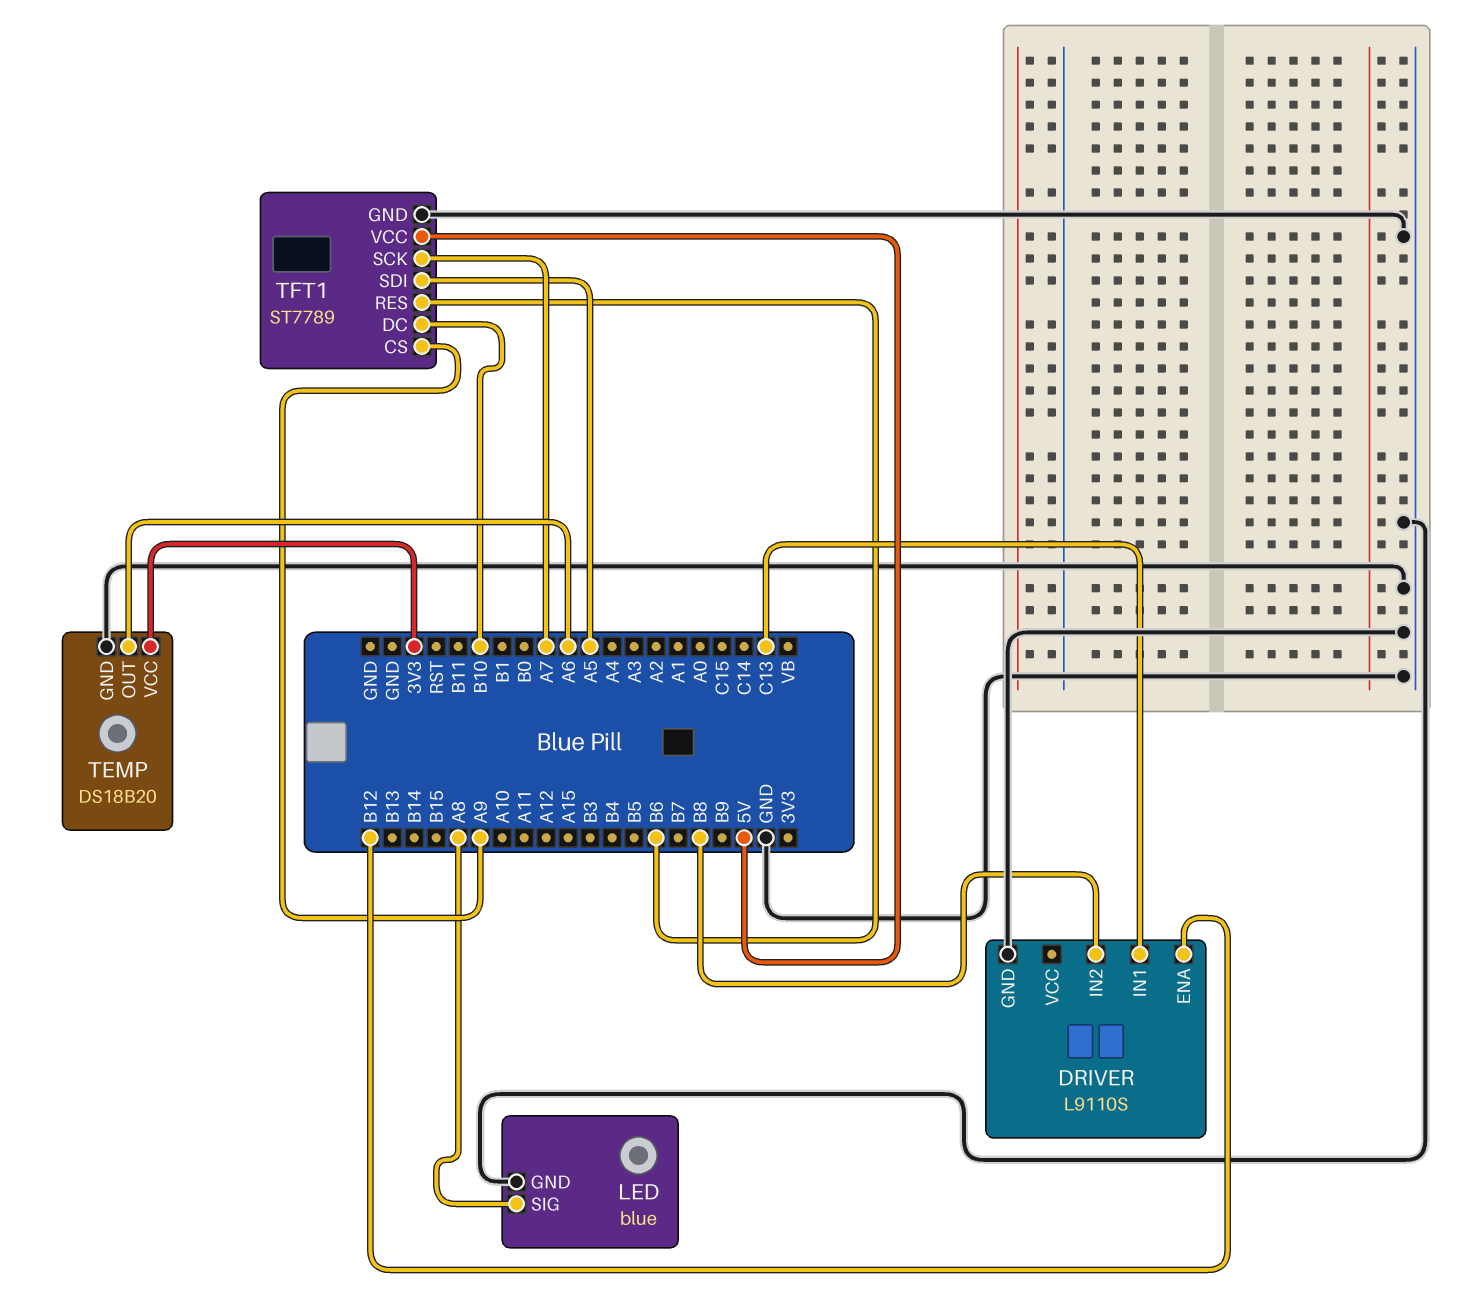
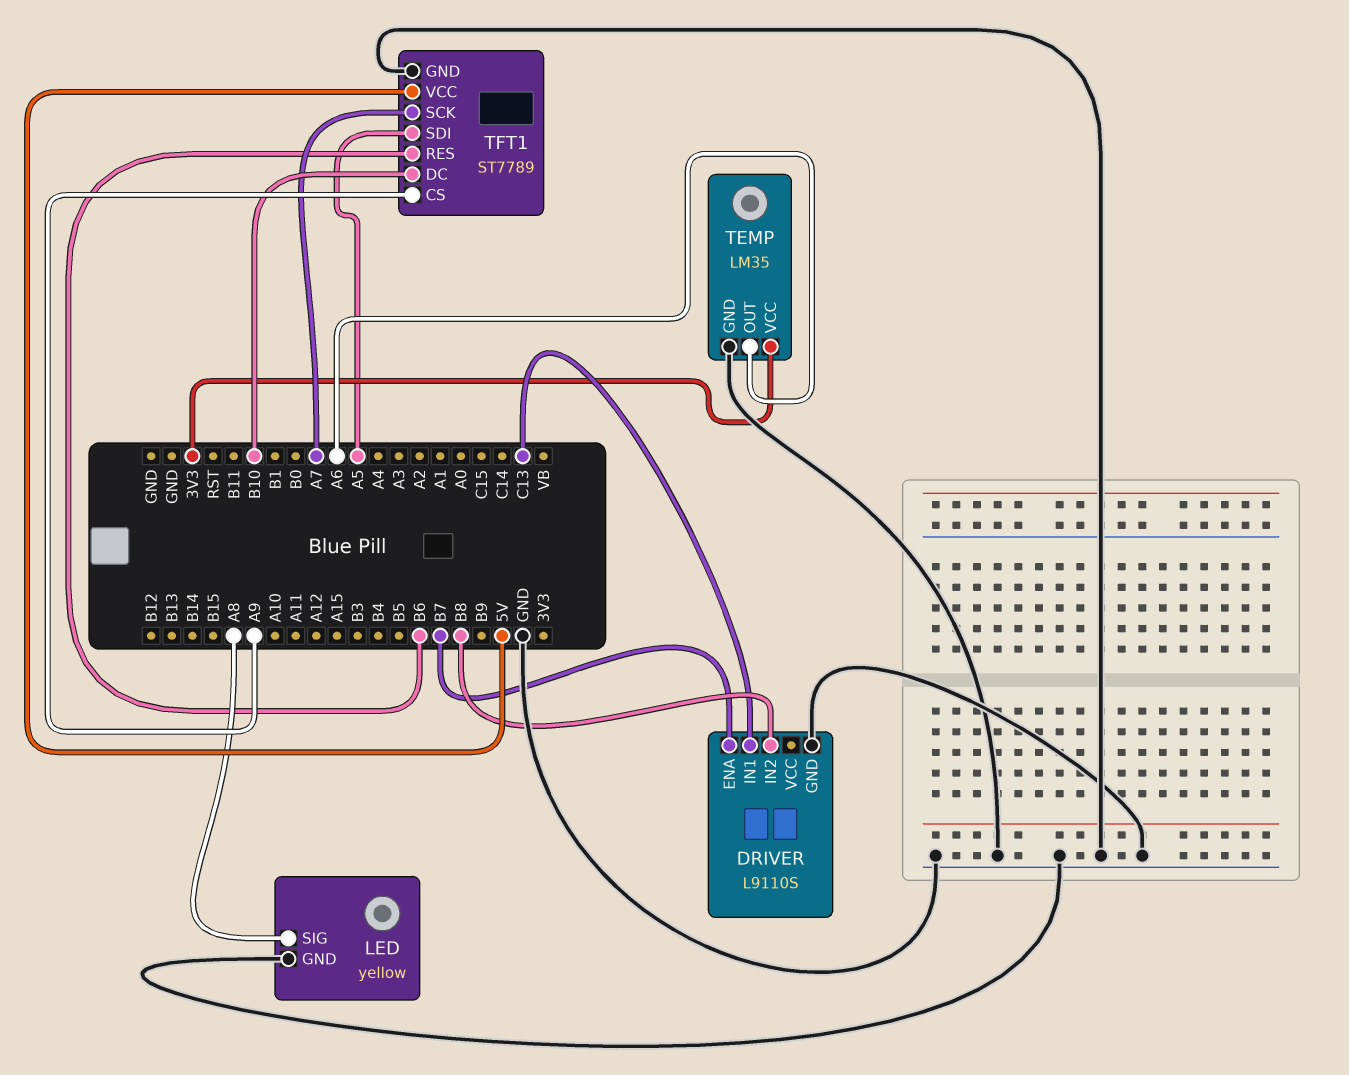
DRIVER pin ENA: B12 -> B7
LED: blue -> yellow
TEMP: DS18B20 -> LM35

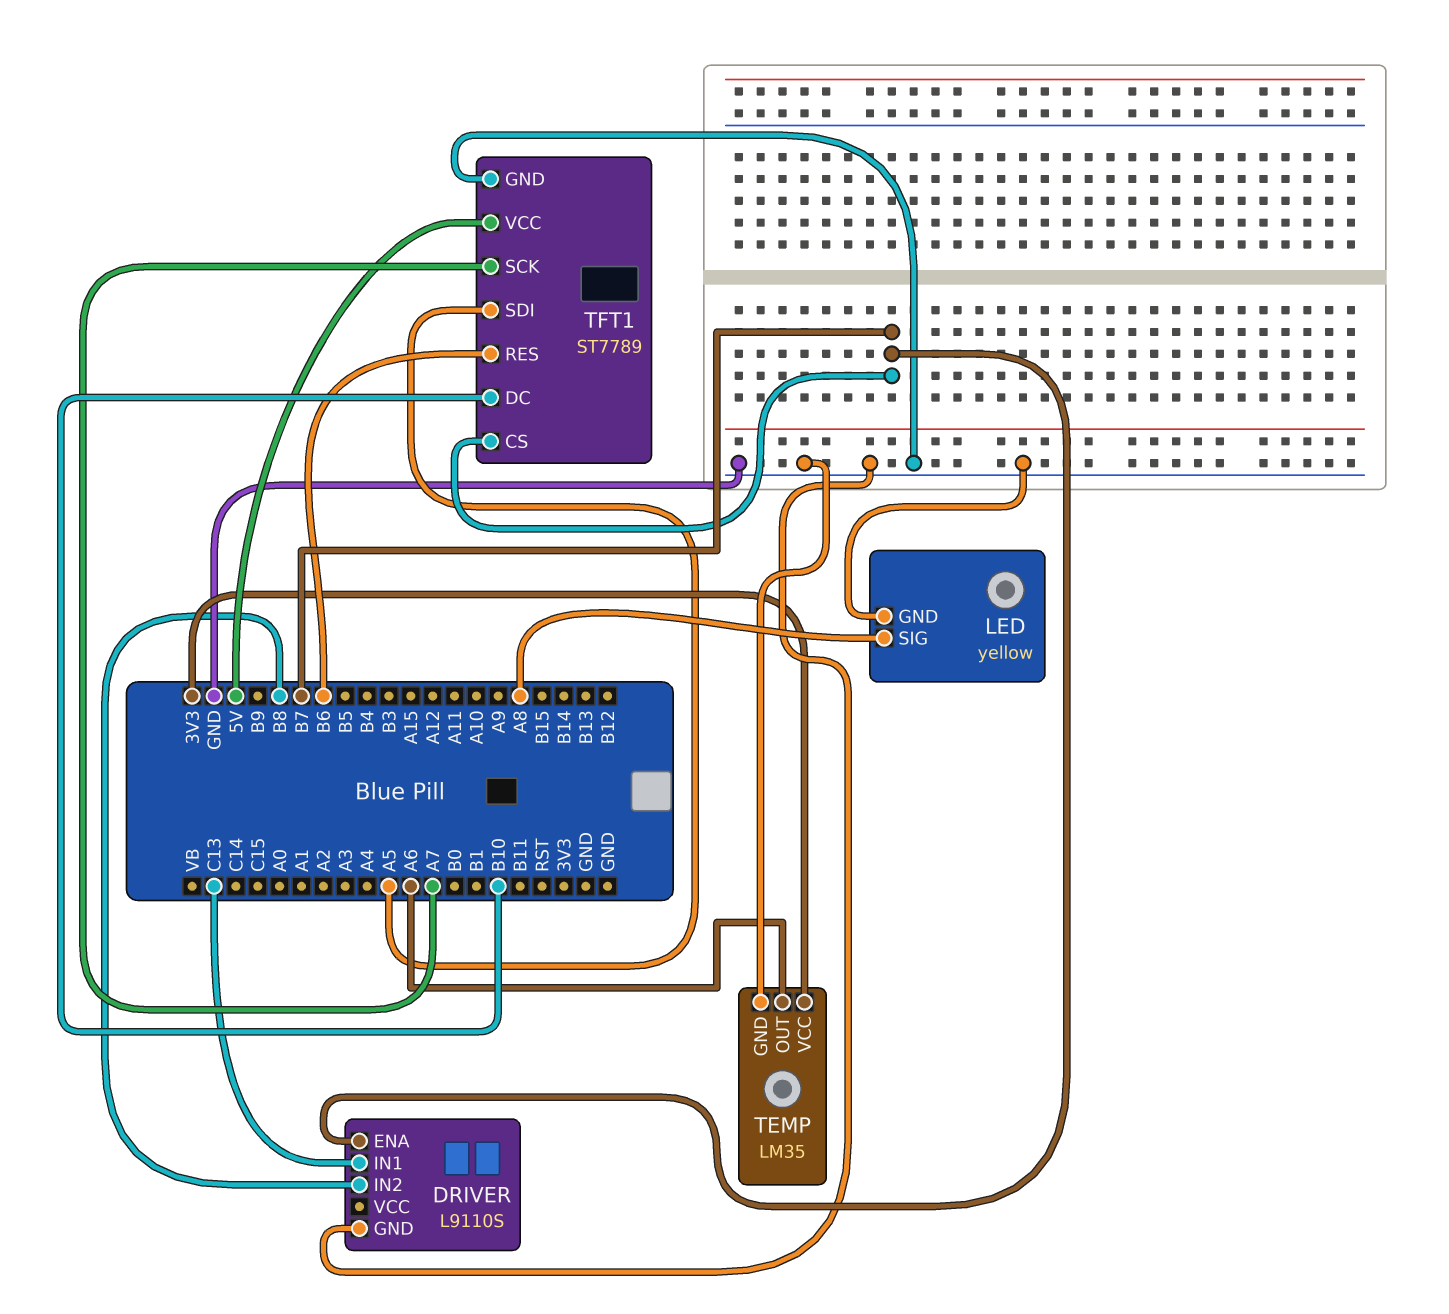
TFT1 pin CS: A9 -> B7

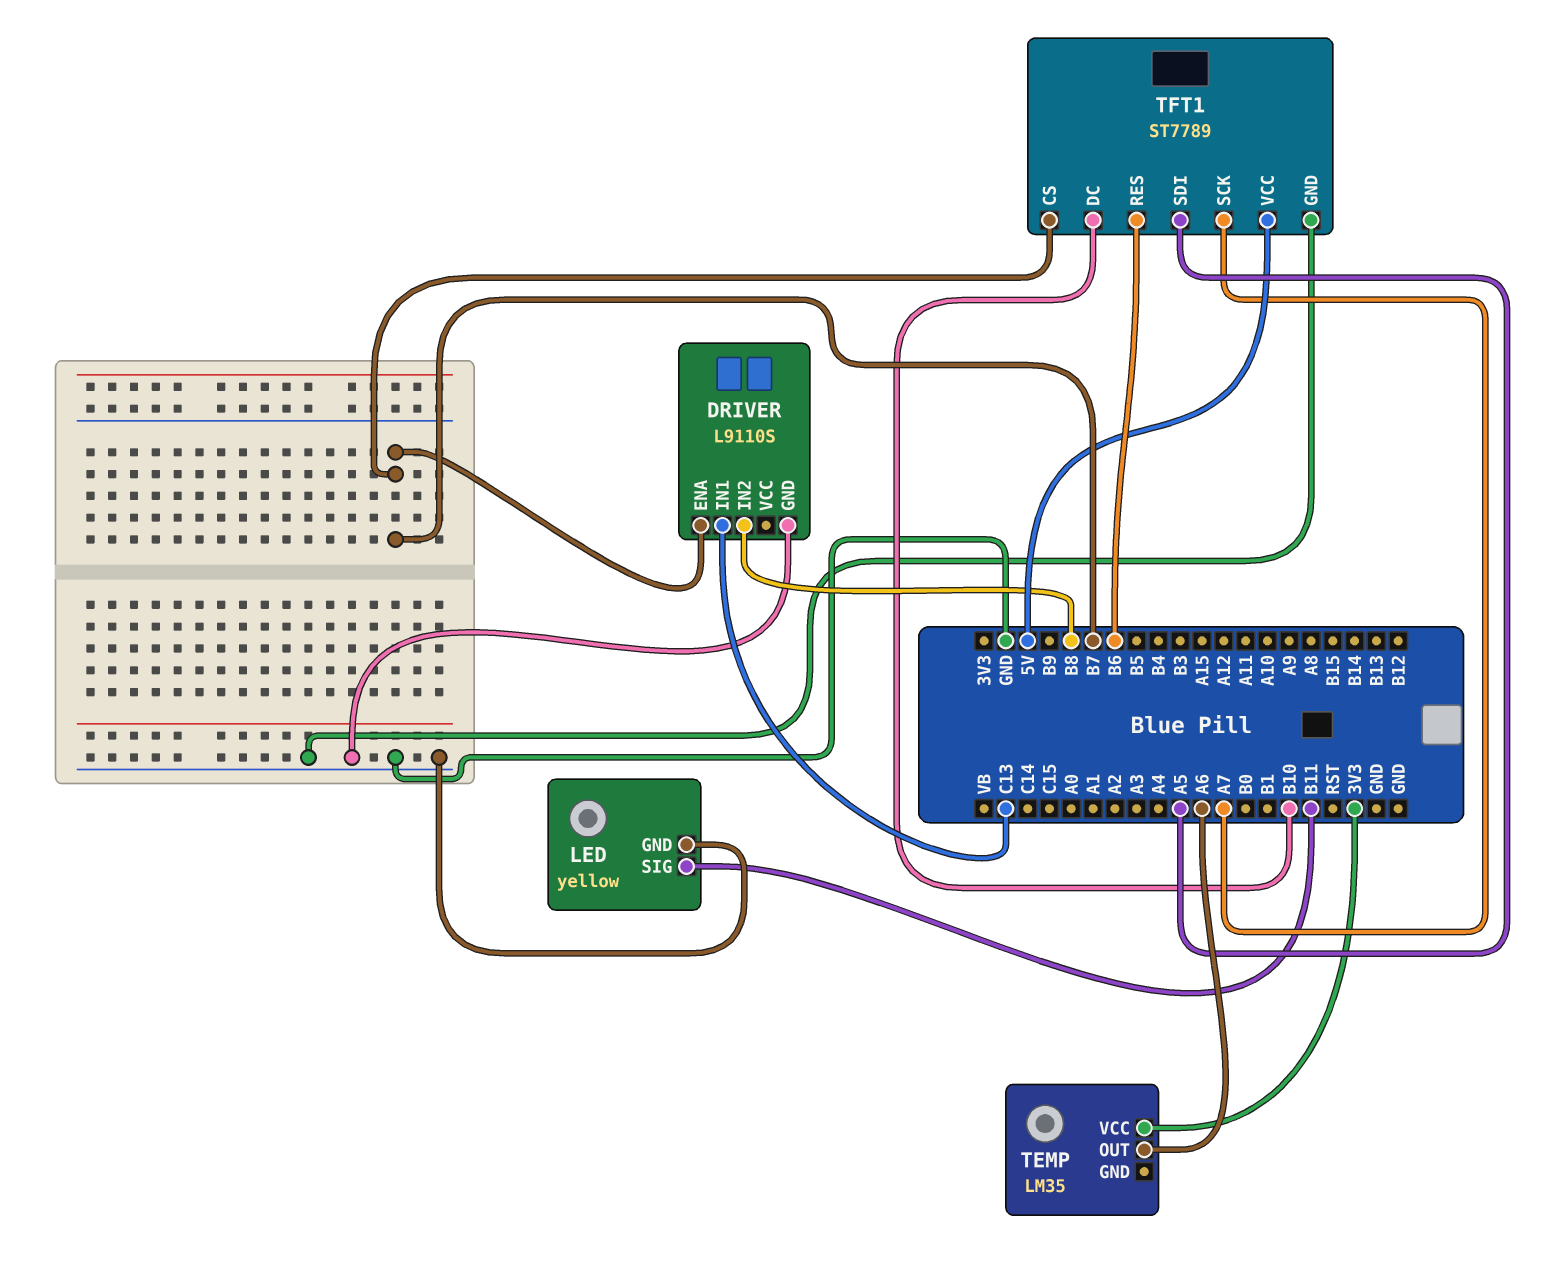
LED pin SIG: A8 -> B11
TEMP pin GND: GND -> none

